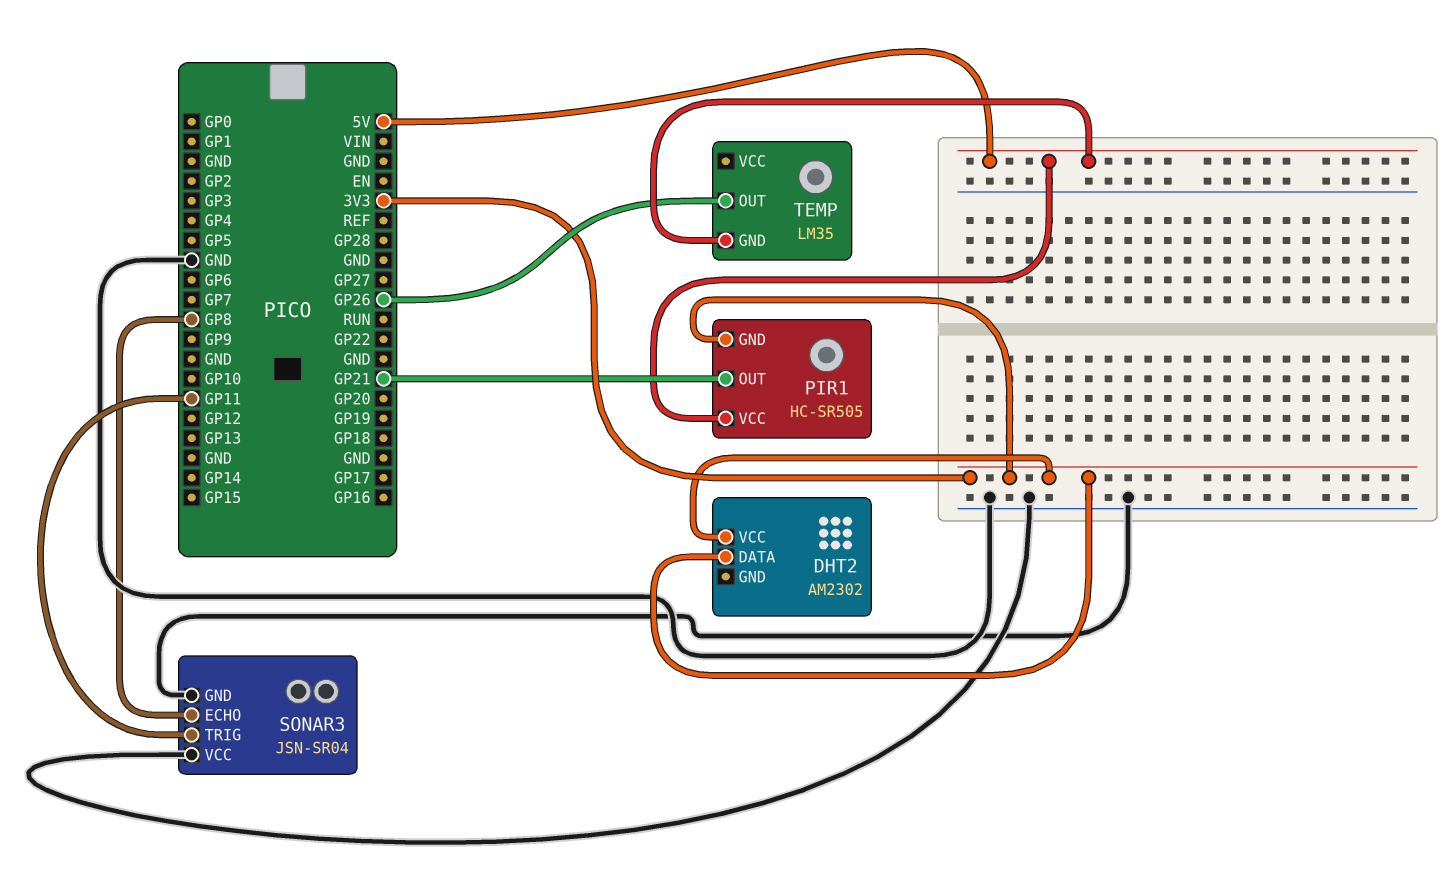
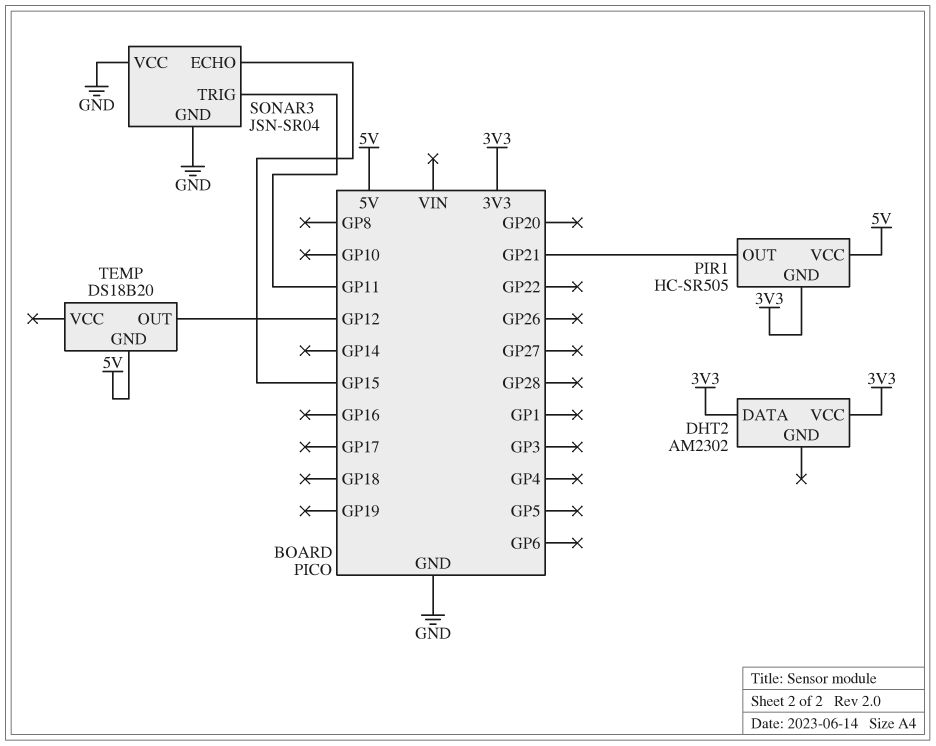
SONAR3 pin ECHO: GP8 -> GP15
TEMP: LM35 -> DS18B20
TEMP pin OUT: GP26 -> GP12

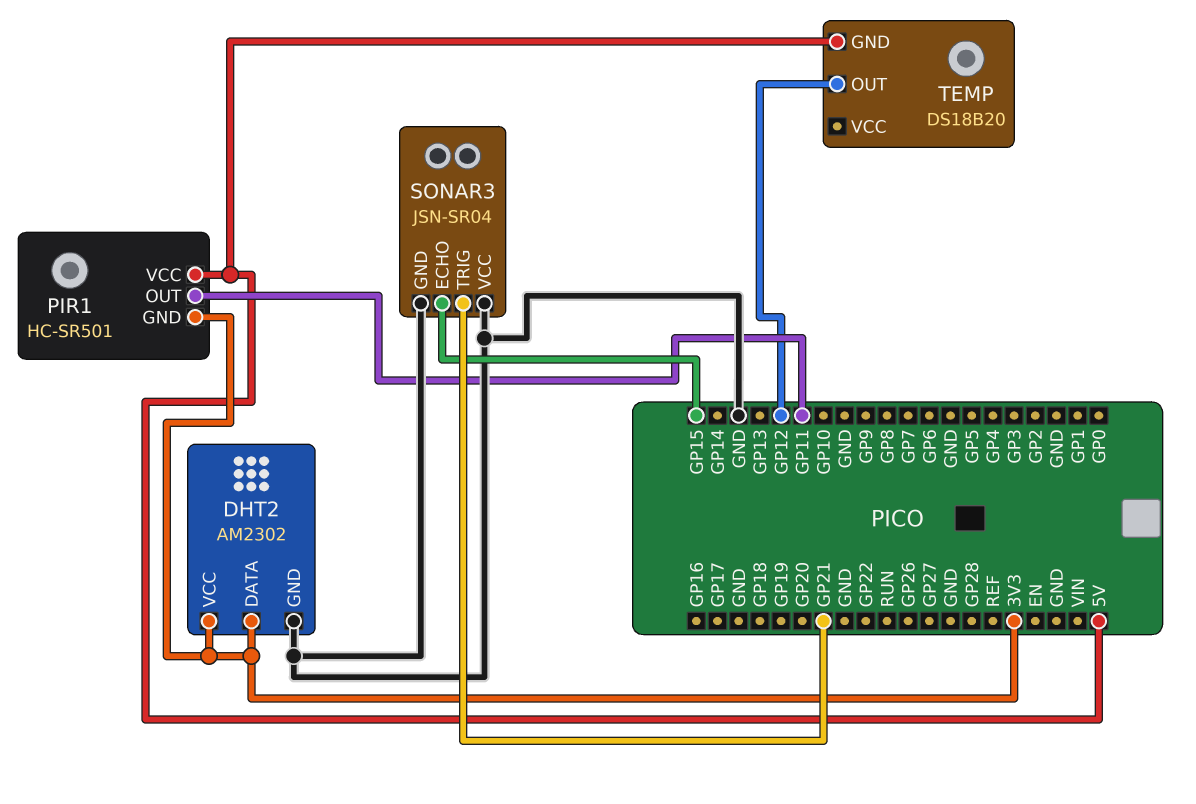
DHT2 pin GND: none -> GND
PIR1: HC-SR505 -> HC-SR501
PIR1 pin OUT: GP21 -> GP11
SONAR3 pin TRIG: GP11 -> GP21

